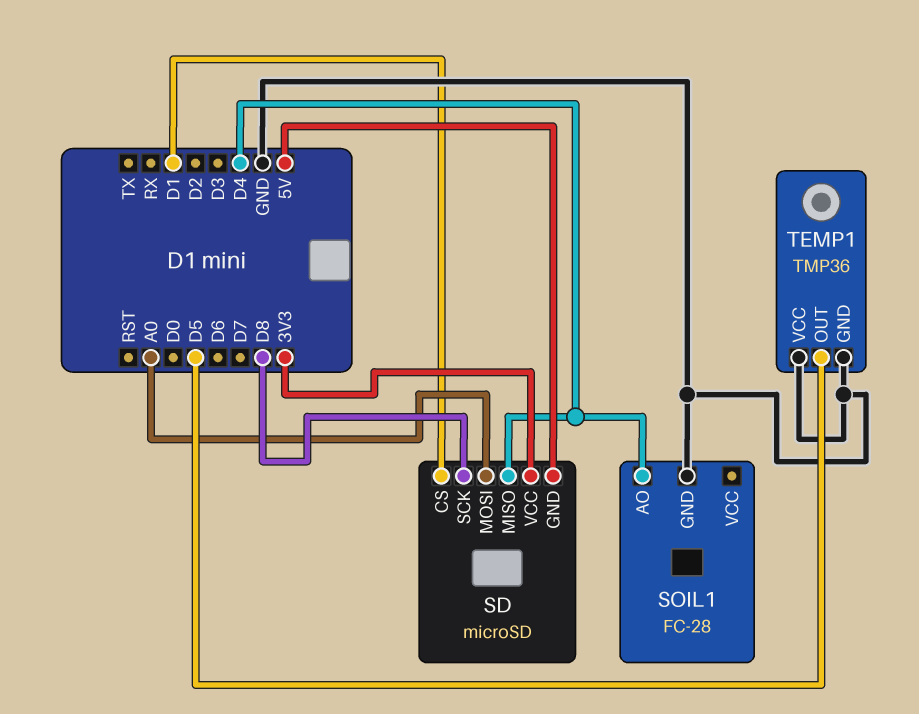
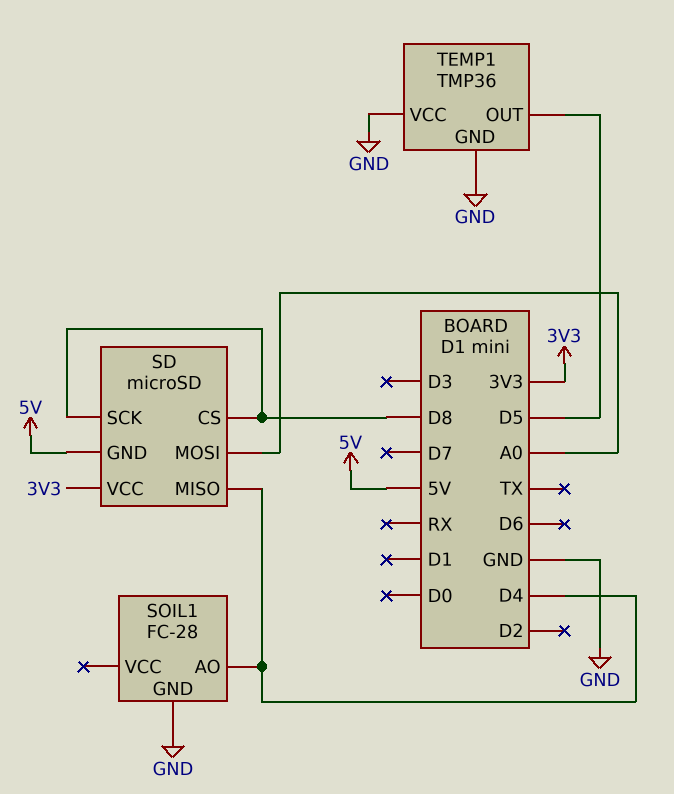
SD pin CS: D1 -> D8

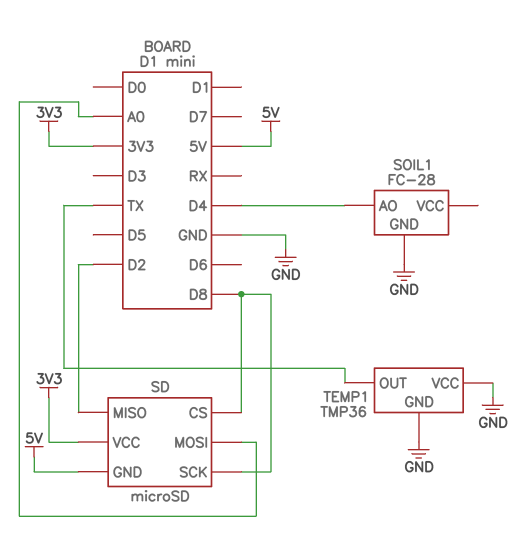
SD pin MISO: D4 -> D2
TEMP1 pin OUT: D5 -> TX

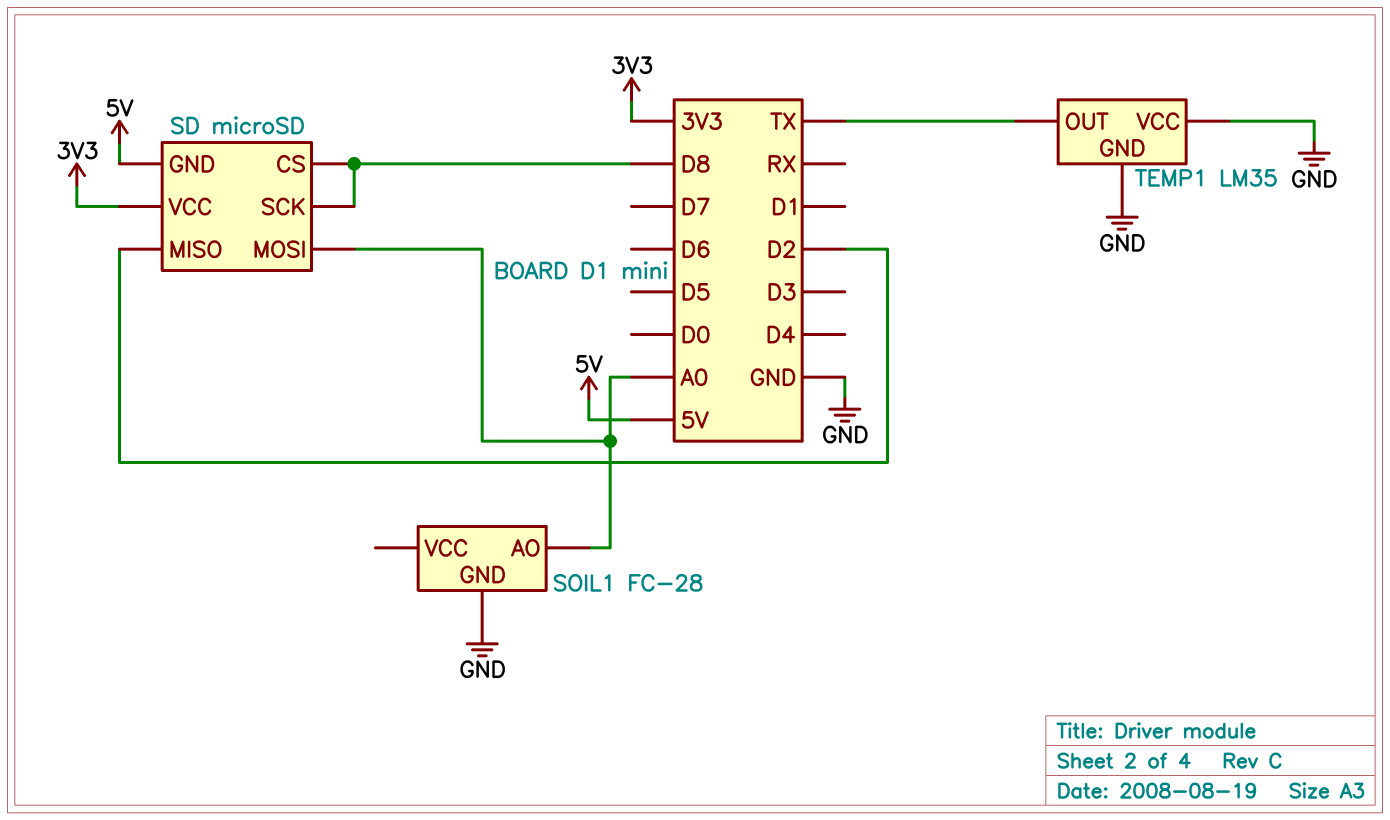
SOIL1 pin AO: D4 -> A0
TEMP1: TMP36 -> LM35

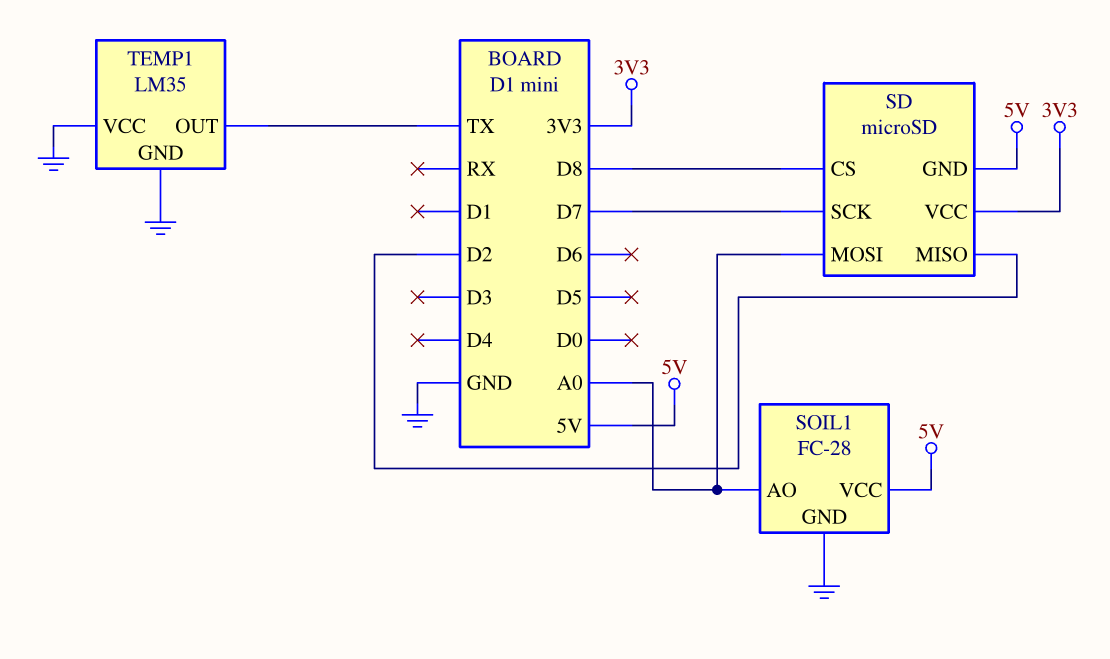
SD pin SCK: D8 -> D7
SOIL1 pin VCC: none -> 5V

